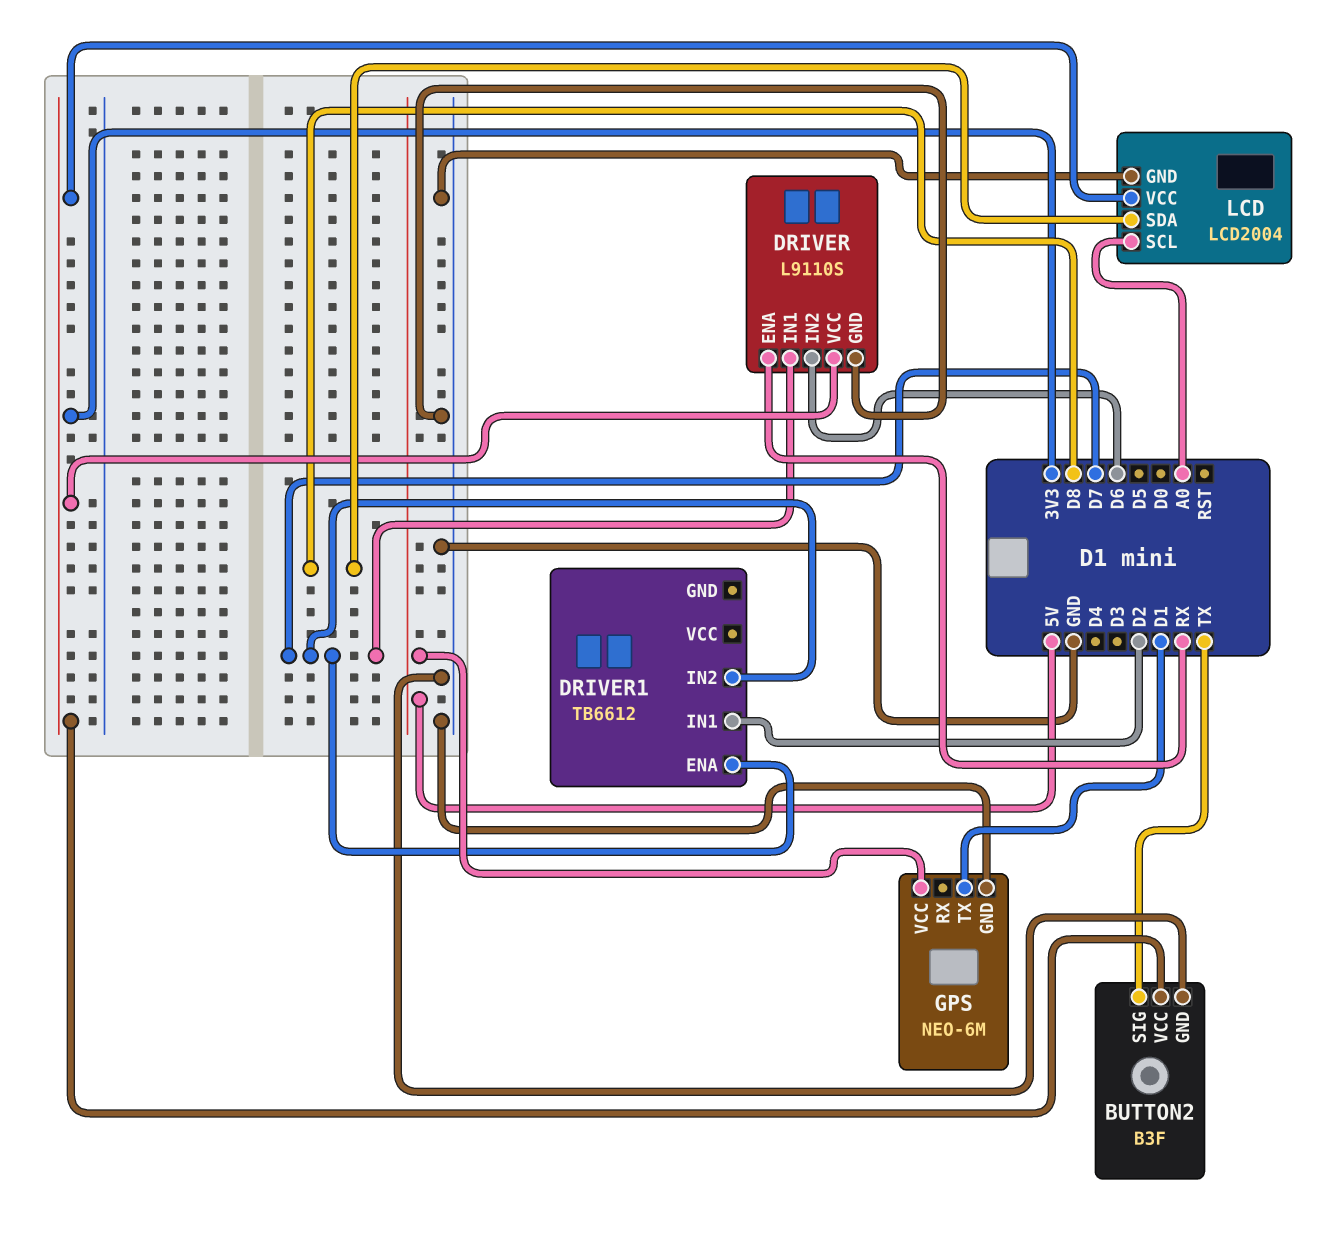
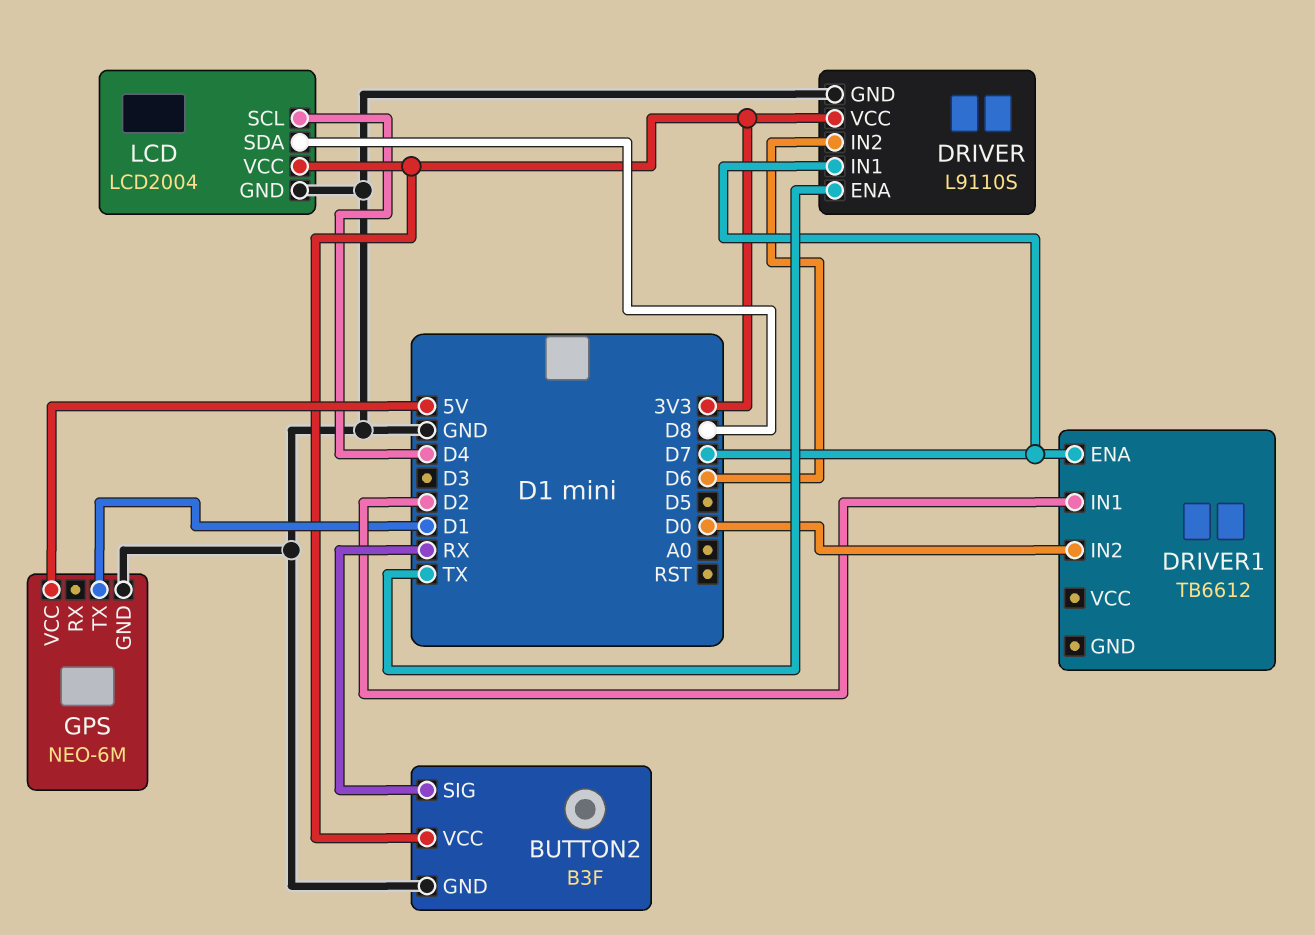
BUTTON2 pin SIG: TX -> RX
DRIVER pin ENA: RX -> TX
DRIVER1 pin IN2: D7 -> D0
LCD pin SCL: A0 -> D4

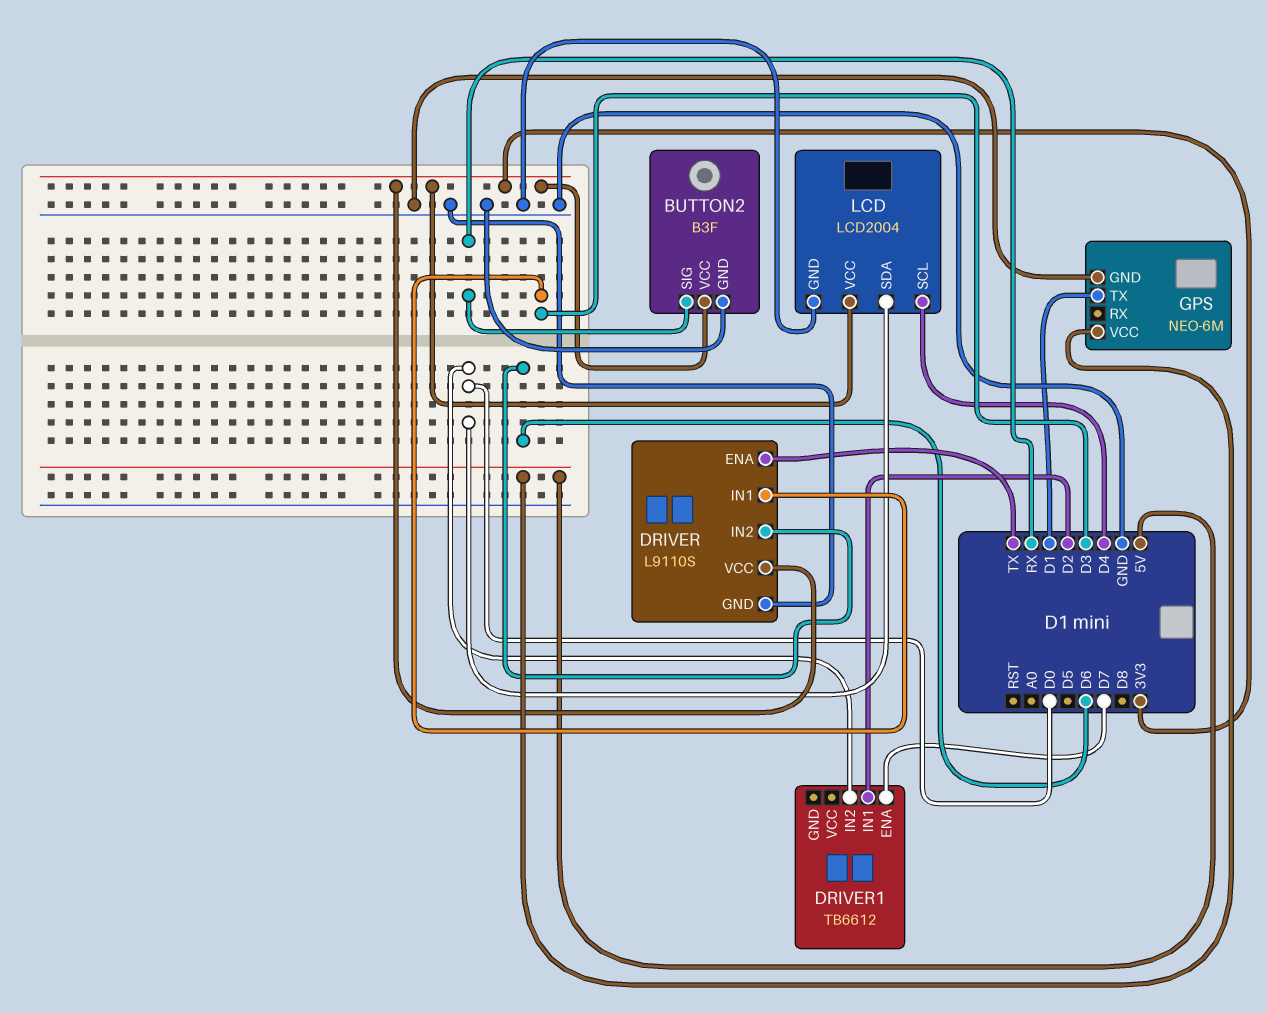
DRIVER pin IN1: D7 -> D3
LCD pin SDA: D8 -> D0

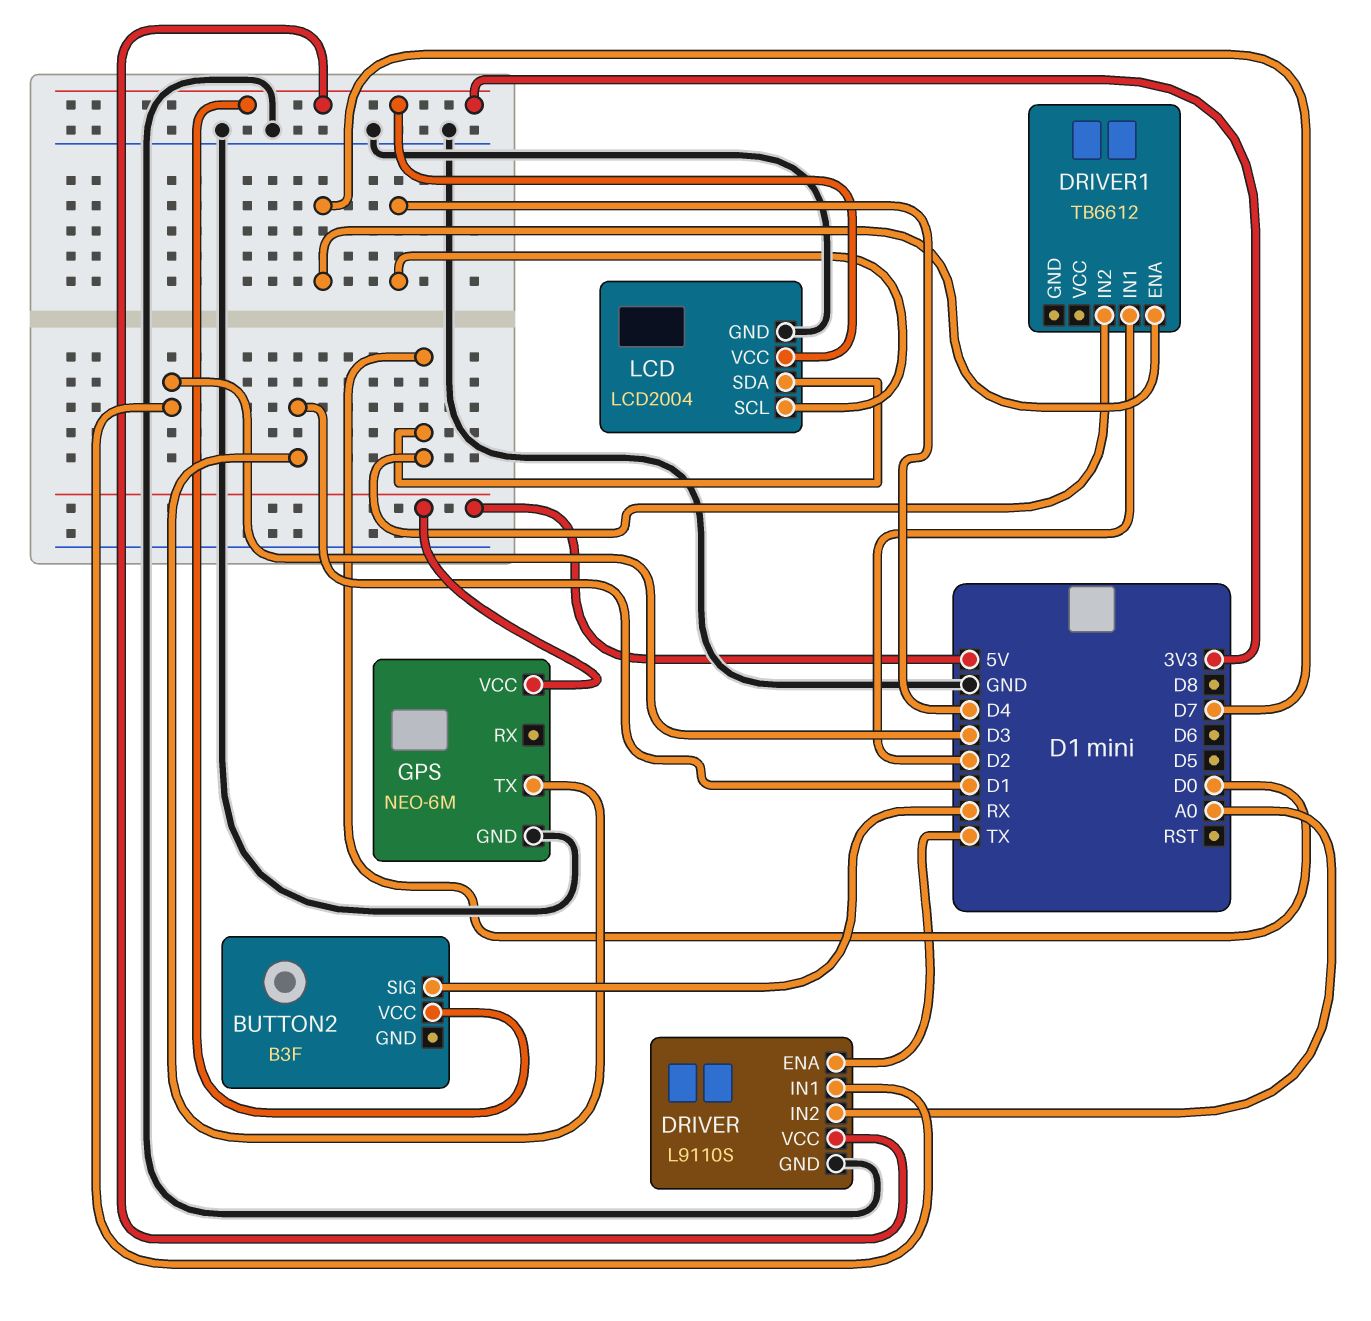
BUTTON2 pin GND: GND -> none
DRIVER pin IN2: D6 -> A0

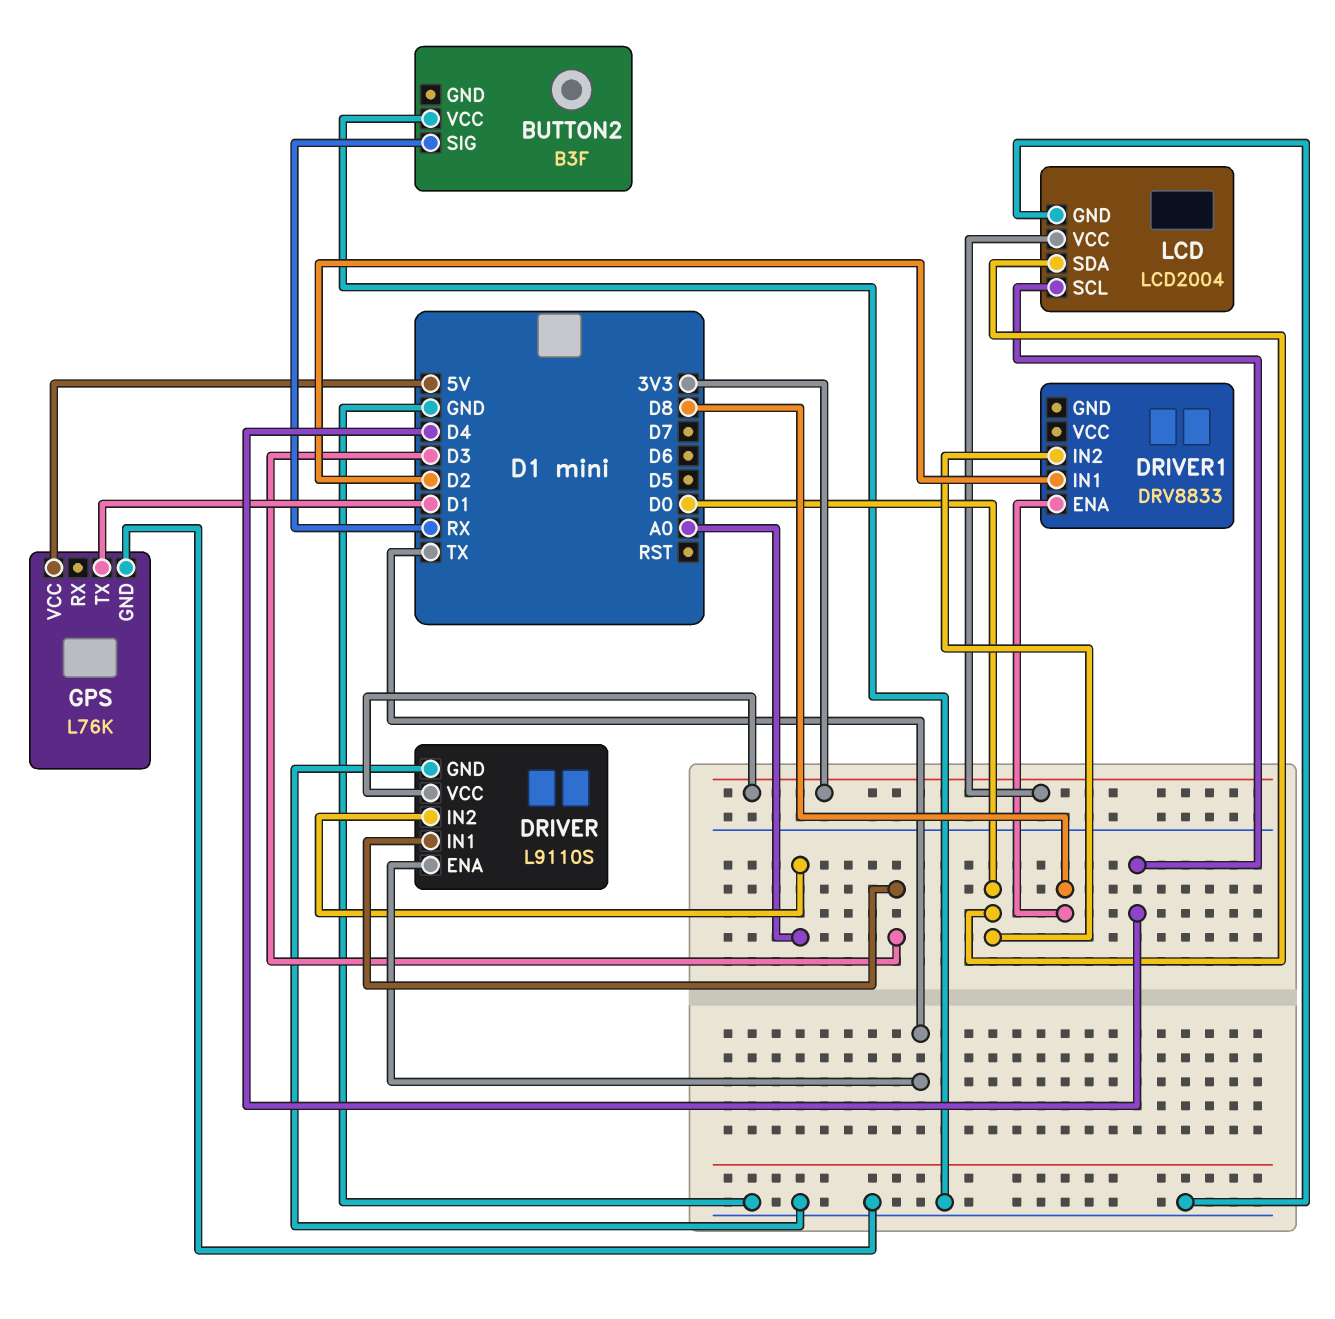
BUTTON2 pin VCC: 3V3 -> GND
DRIVER1: TB6612 -> DRV8833
DRIVER1 pin ENA: D7 -> D8
GPS: NEO-6M -> L76K

